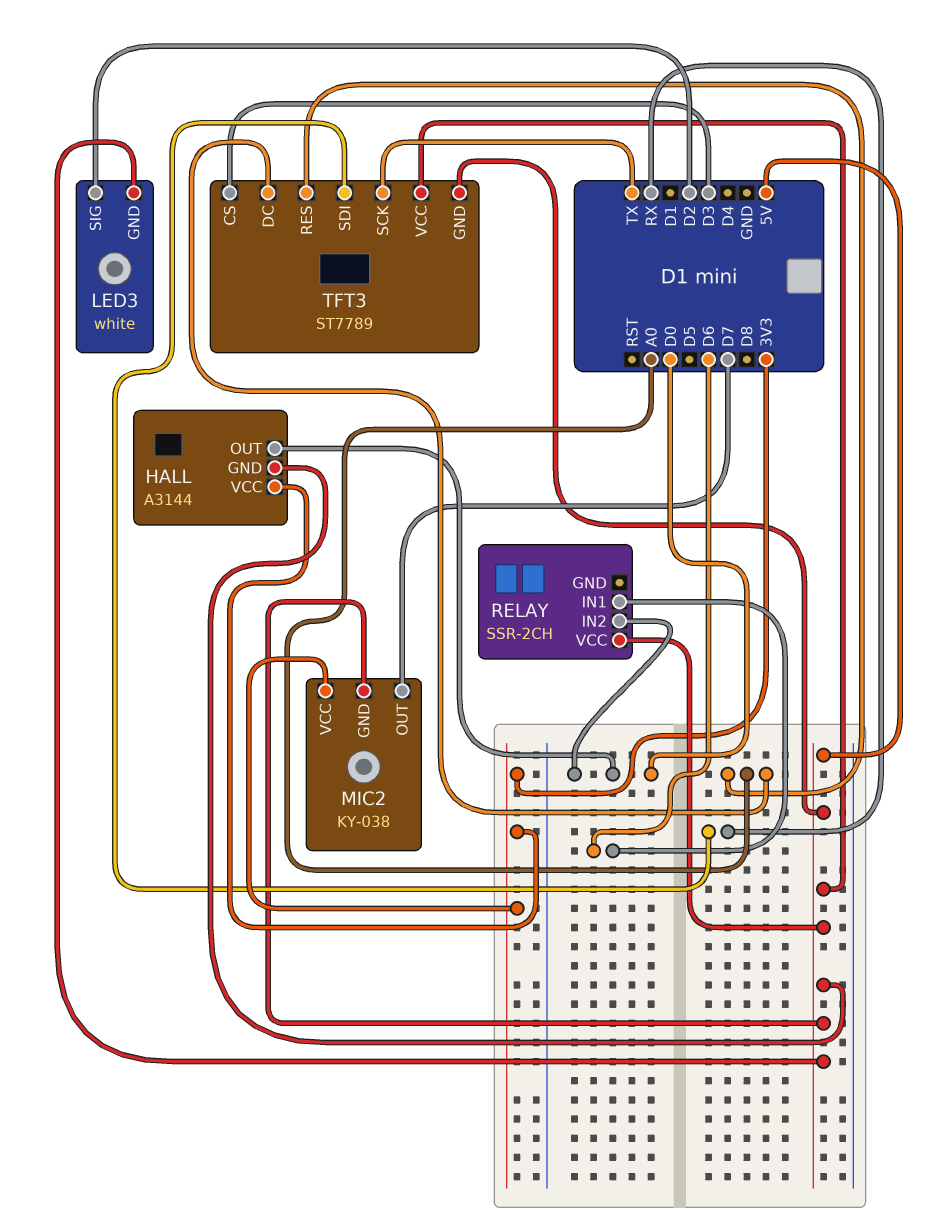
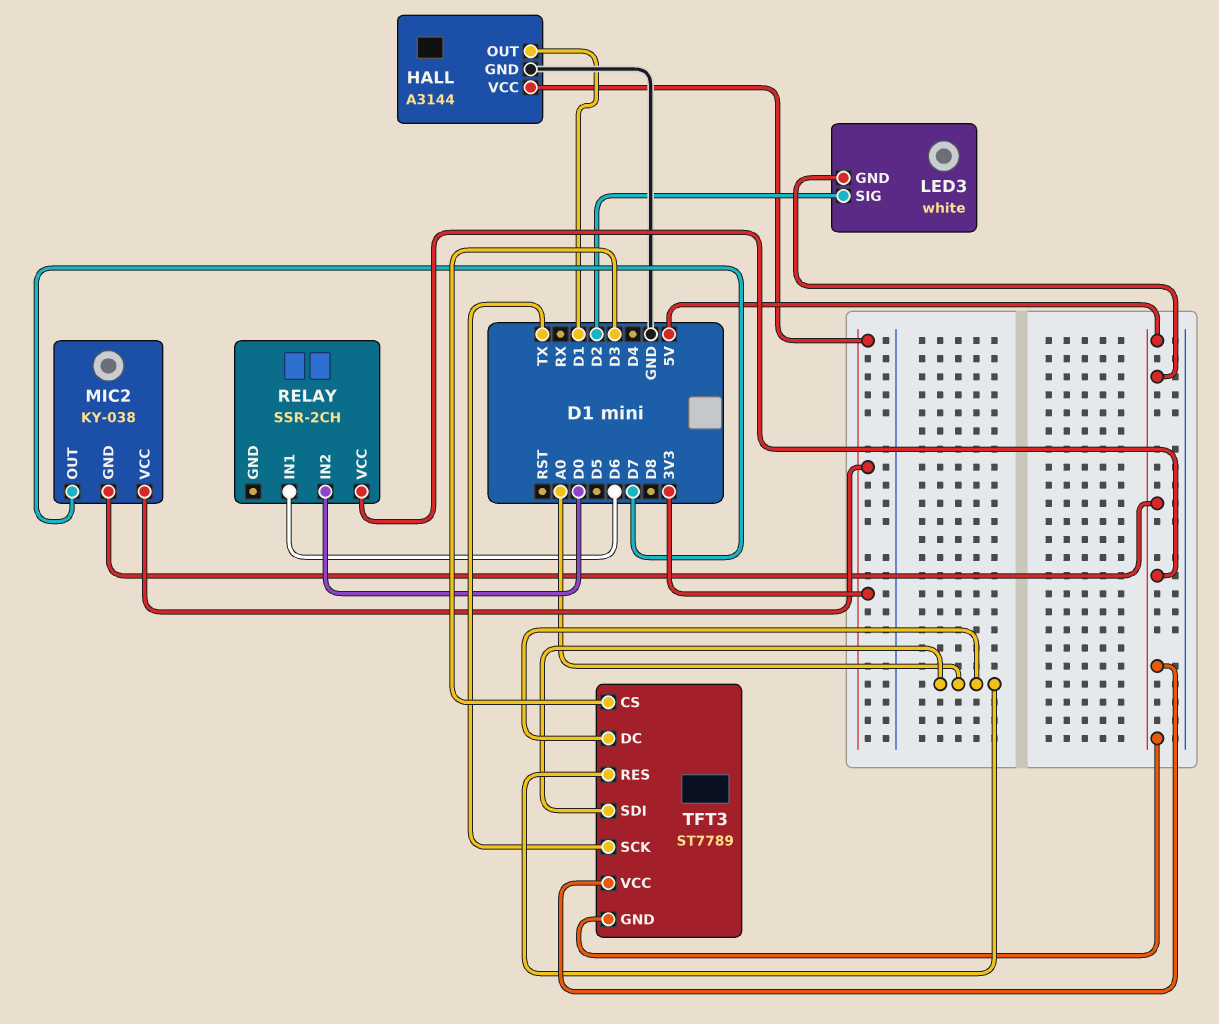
HALL pin GND: 5V -> GND
HALL pin OUT: D0 -> D1
TFT3 pin SDI: RX -> A0

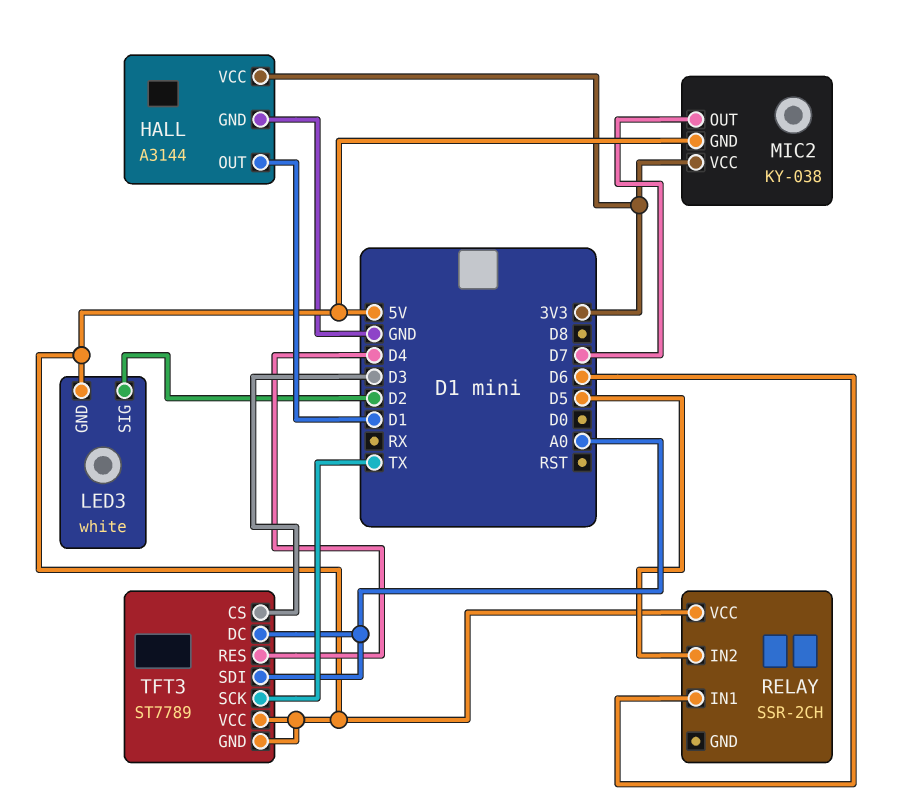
RELAY pin IN2: D0 -> D5
TFT3 pin RES: A0 -> D4

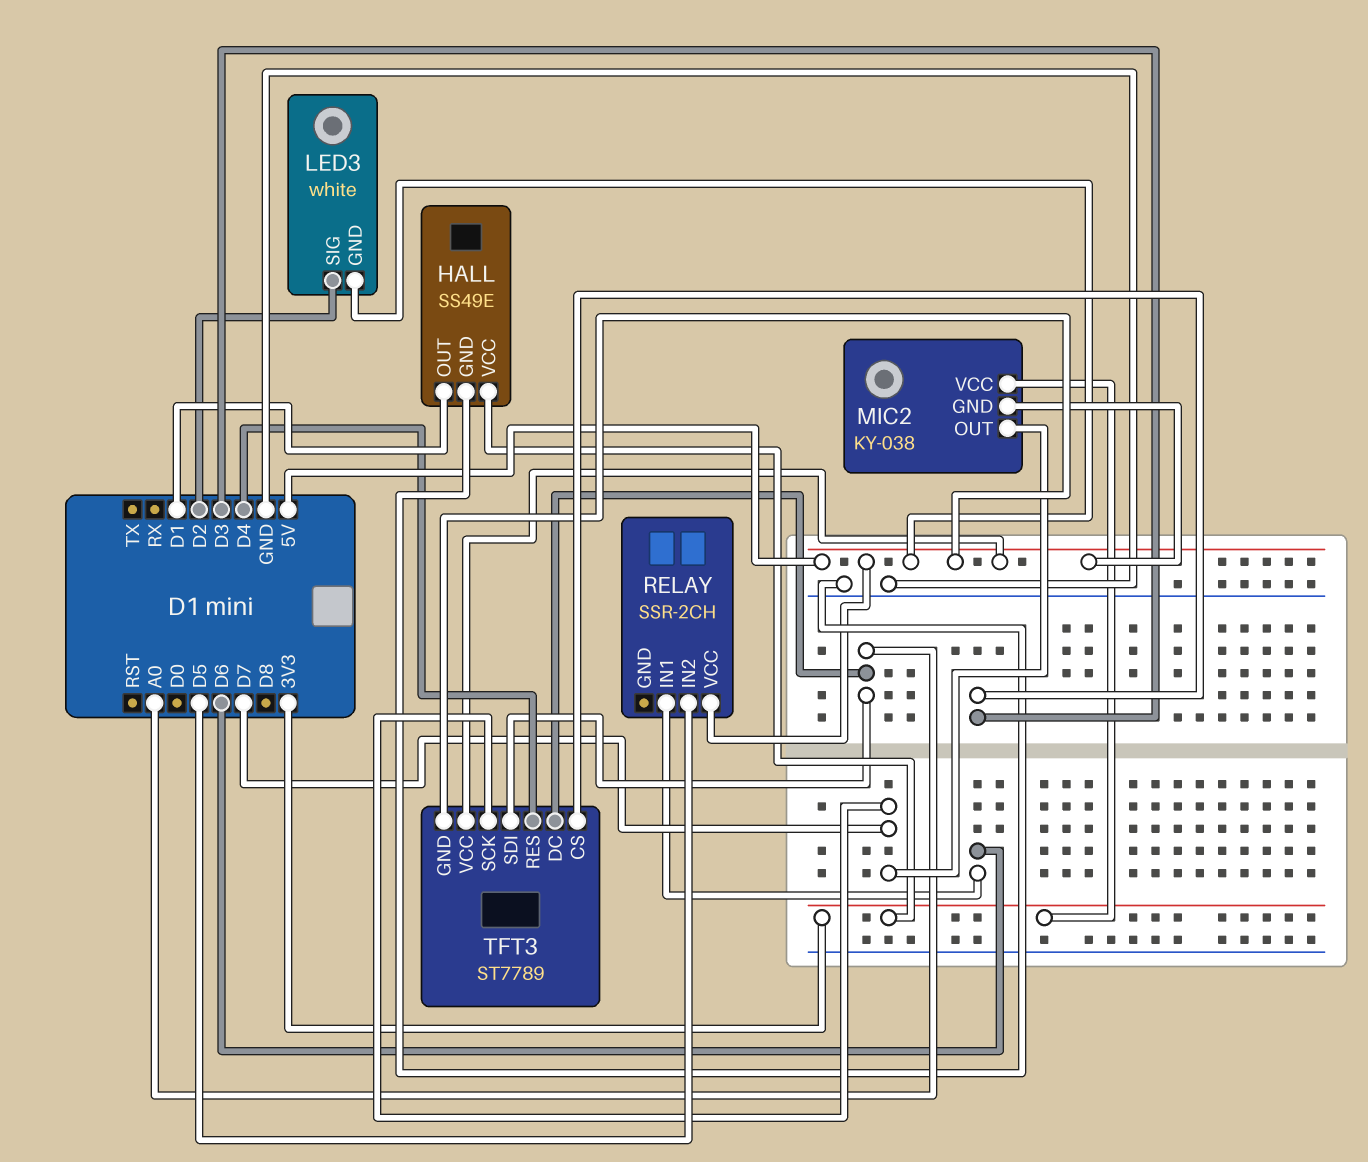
HALL: A3144 -> SS49E
TFT3 pin SCK: TX -> D7

